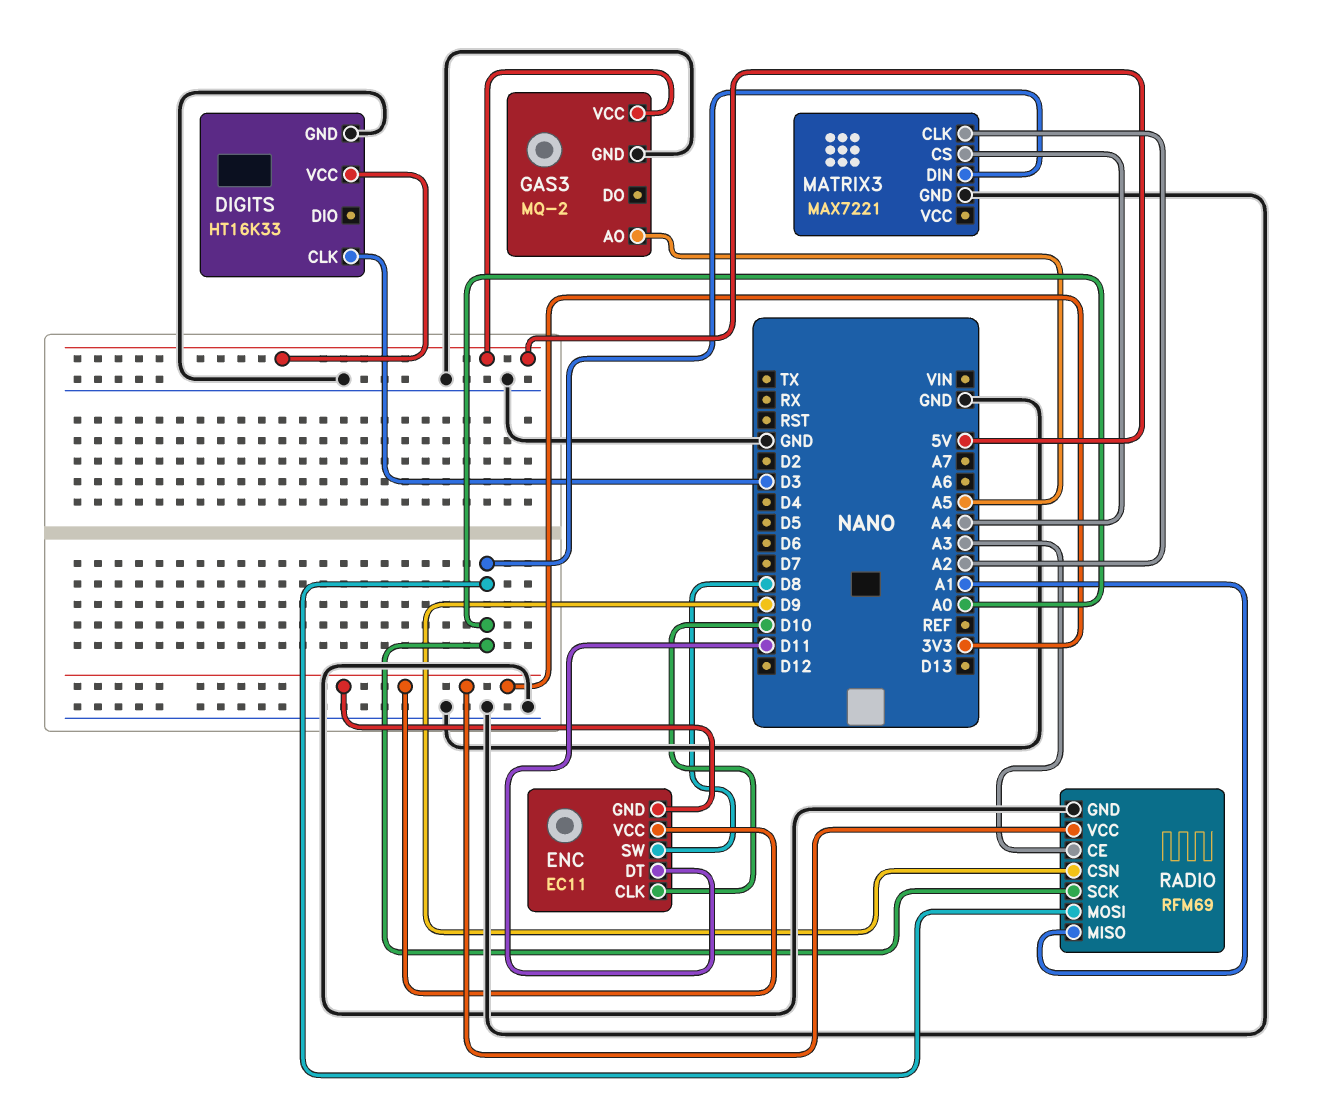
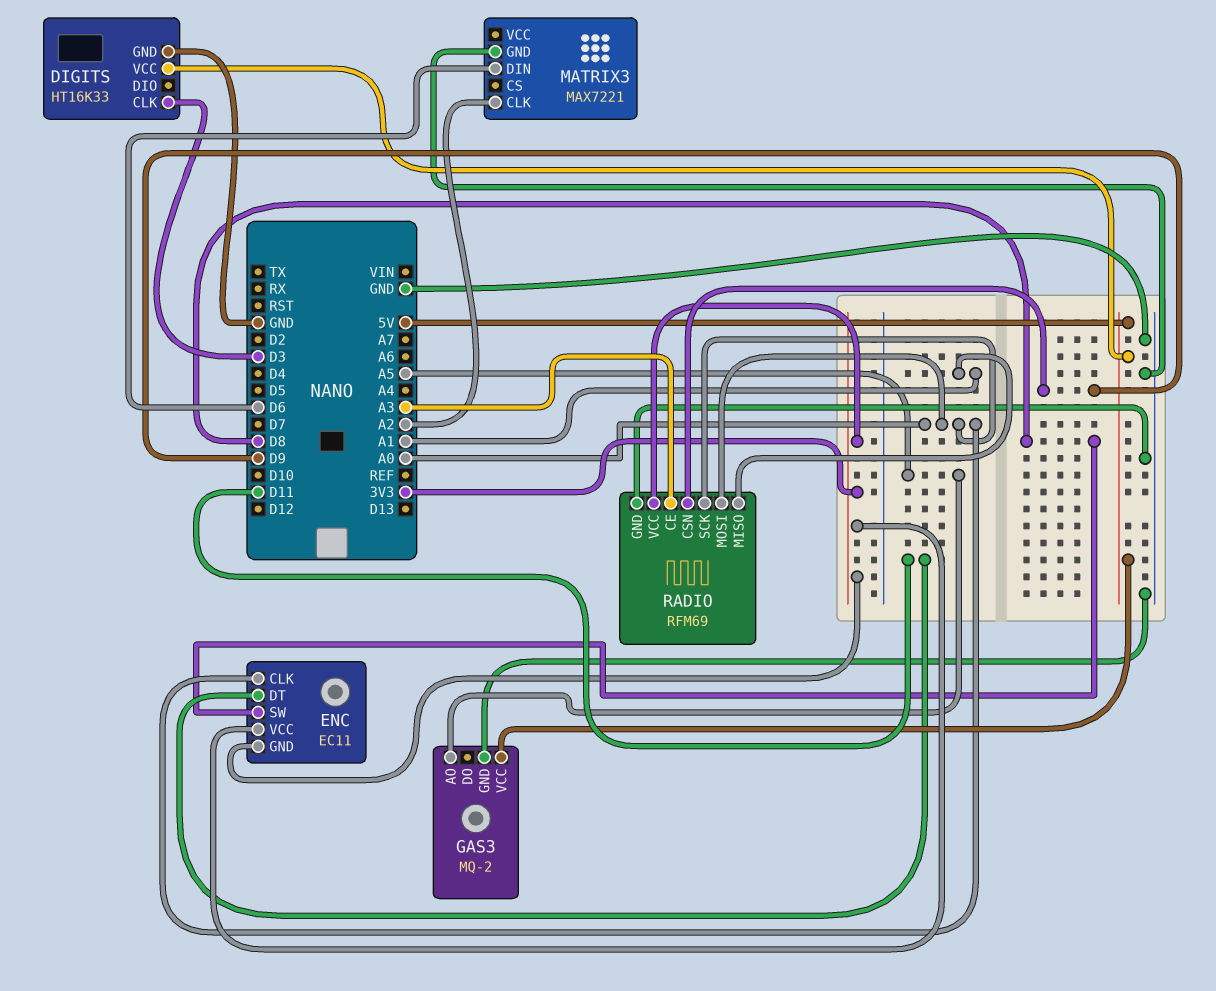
ENC pin CLK: D10 -> A0
MATRIX3 pin CS: A4 -> none
MATRIX3 pin DIN: A0 -> D6

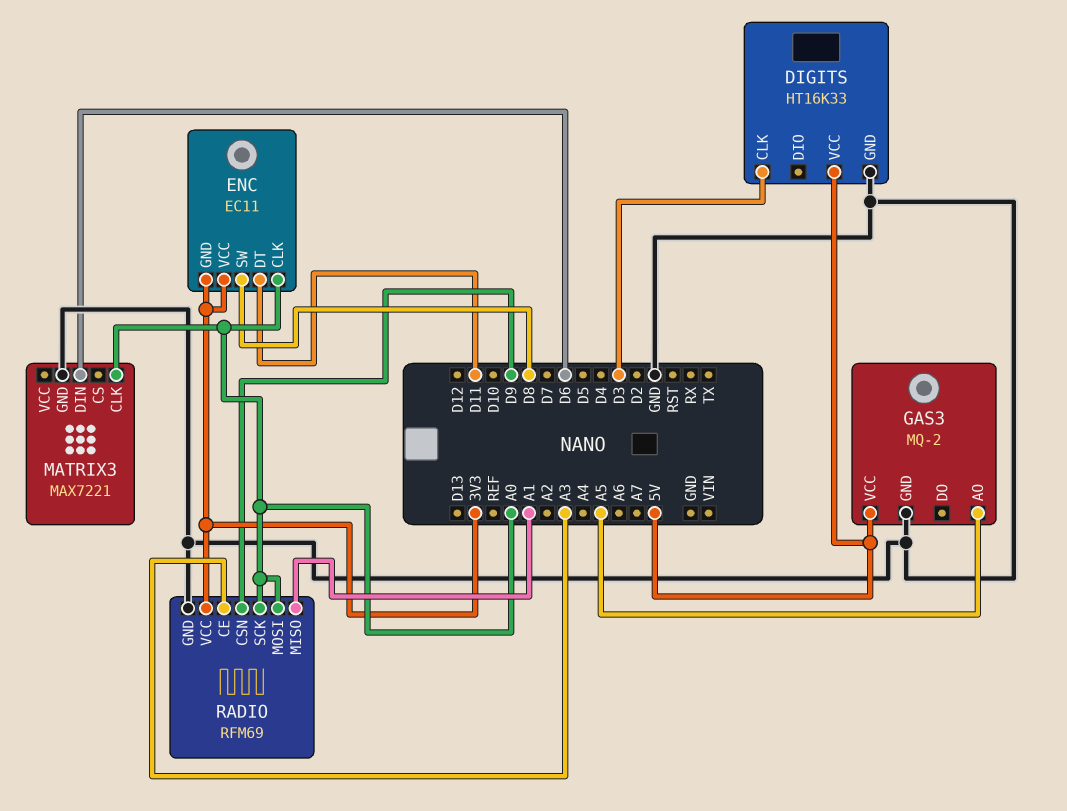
MATRIX3 pin CLK: A2 -> A0

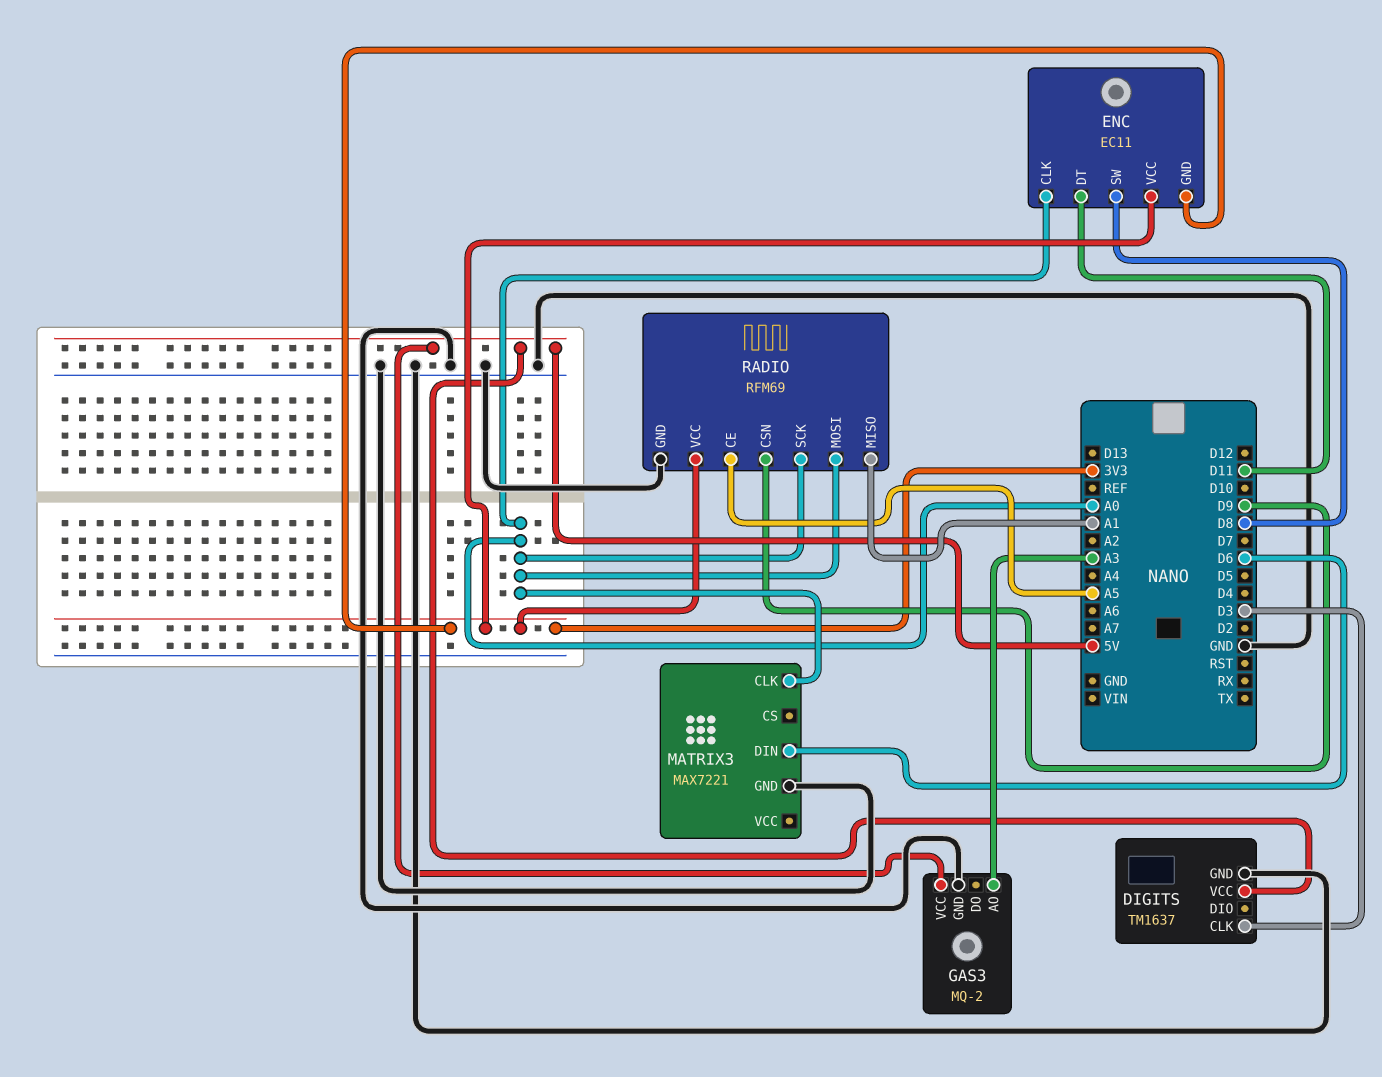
DIGITS: HT16K33 -> TM1637
GAS3 pin AO: A5 -> A3
RADIO pin CE: A3 -> A5

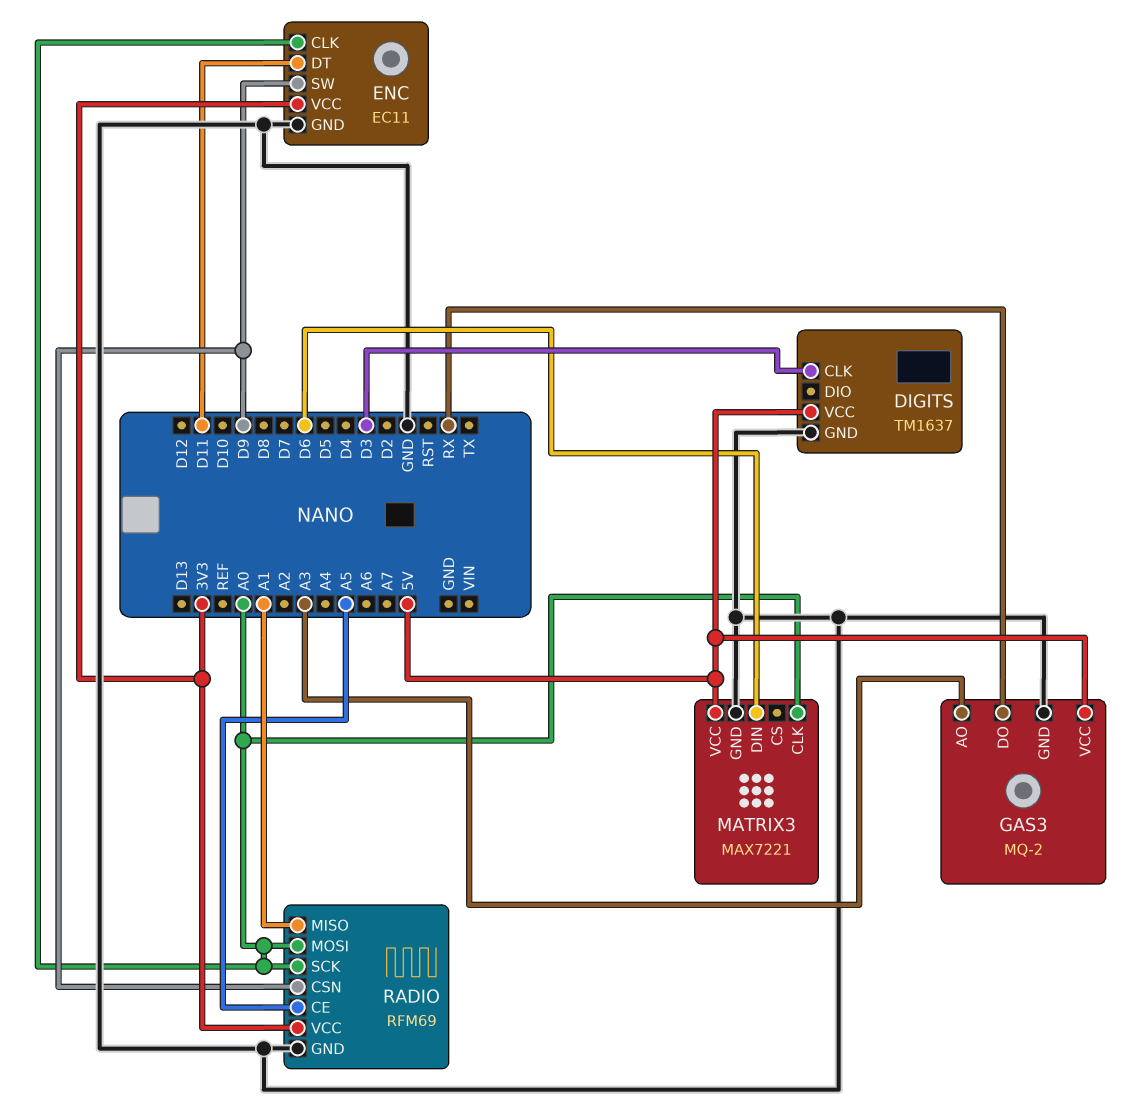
ENC pin GND: 3V3 -> GND
ENC pin SW: D8 -> D9
GAS3 pin DO: none -> RX
MATRIX3 pin VCC: none -> 5V

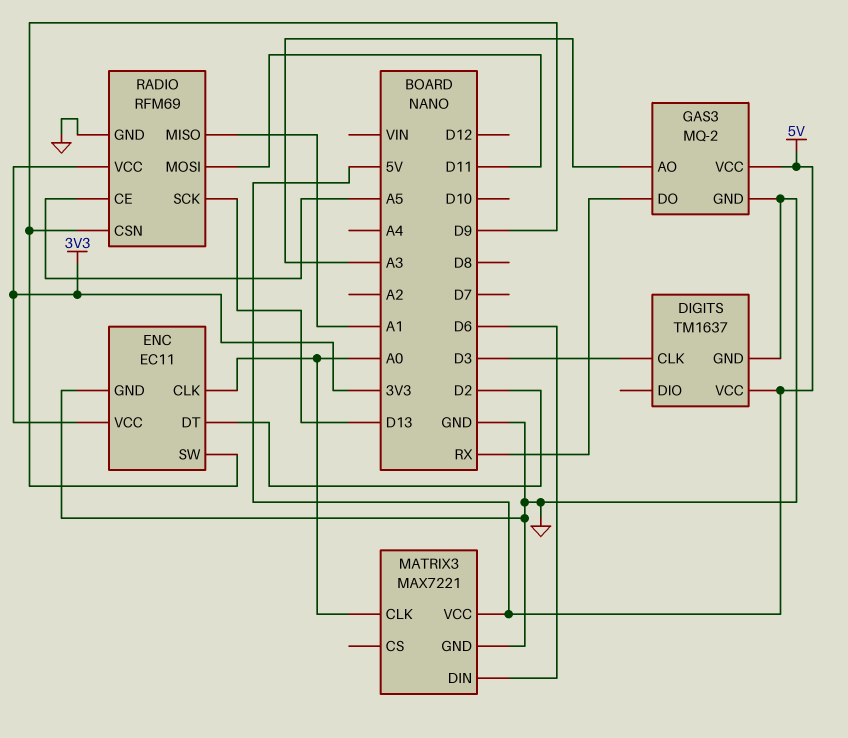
ENC pin DT: D11 -> D2
RADIO pin MOSI: A0 -> D11
RADIO pin SCK: A0 -> D13

